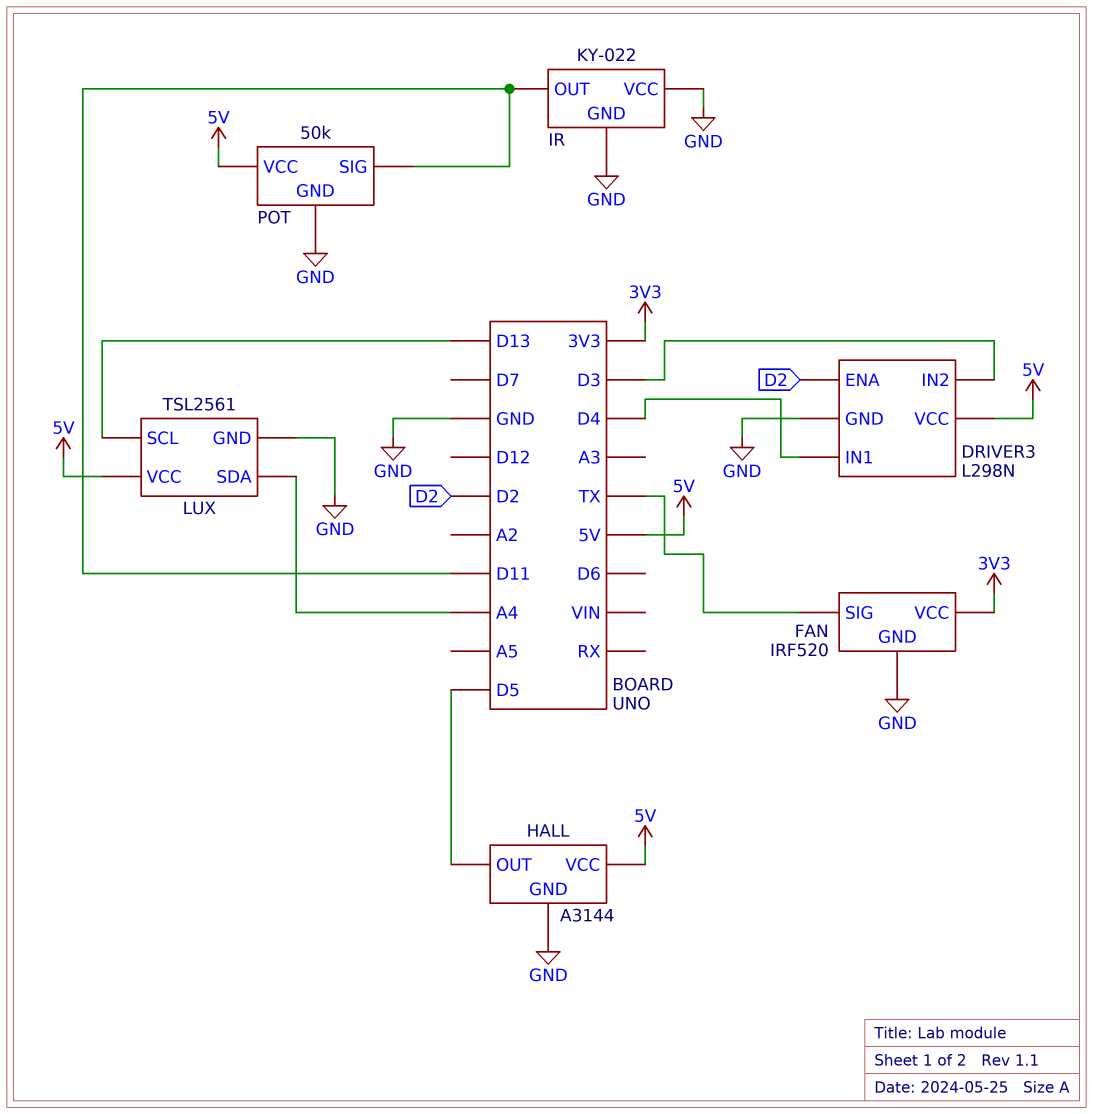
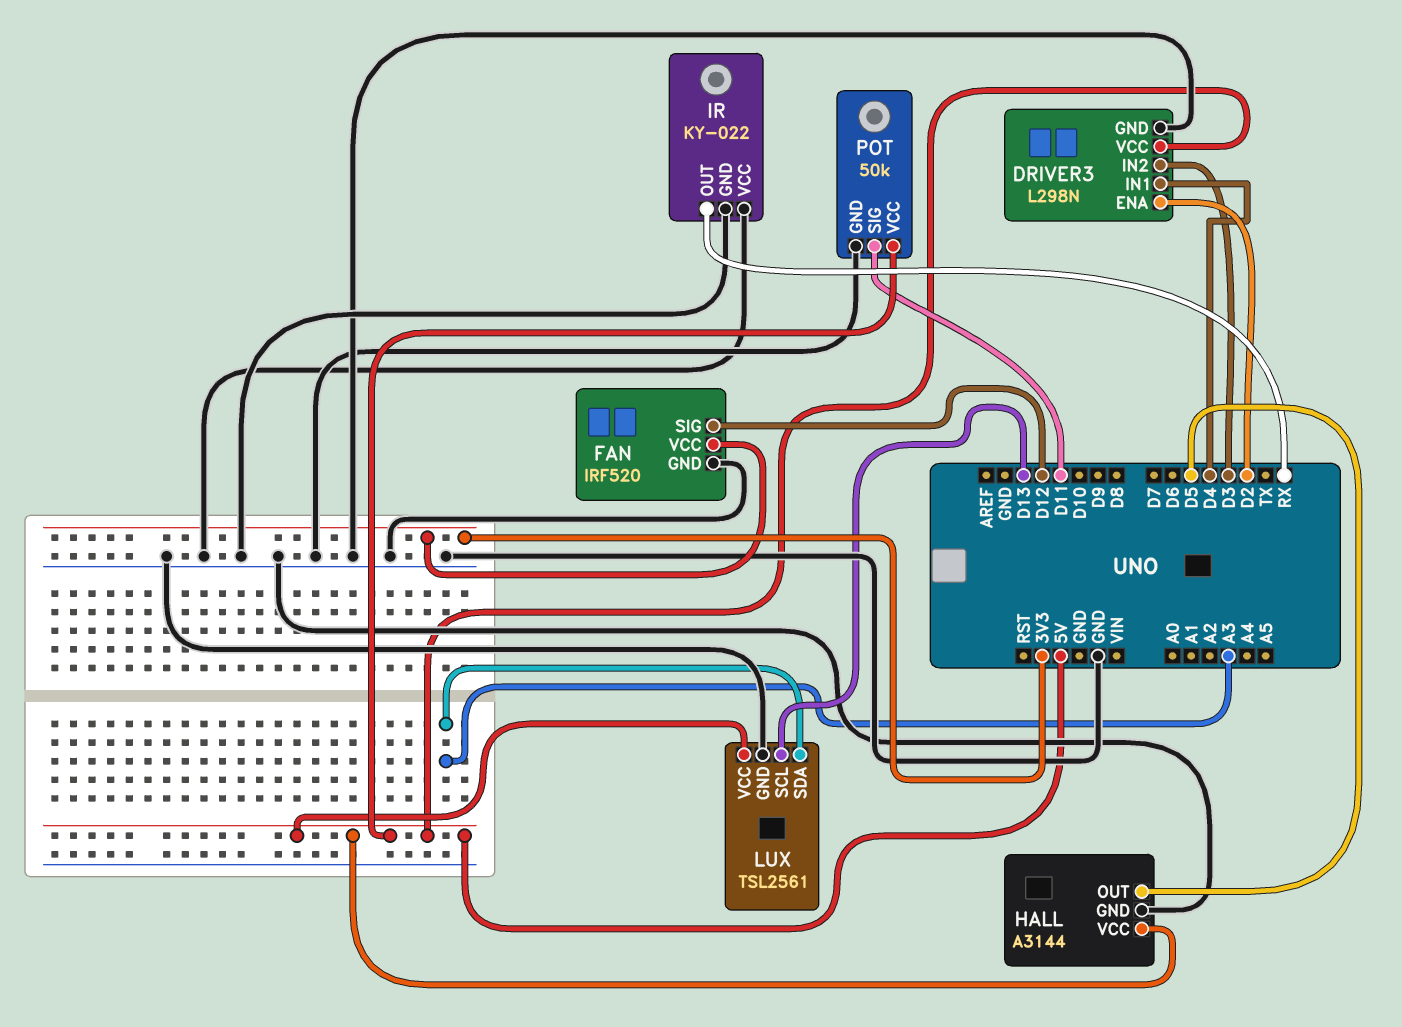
FAN pin SIG: TX -> D12
IR pin OUT: D11 -> RX
LUX pin SDA: A4 -> A3

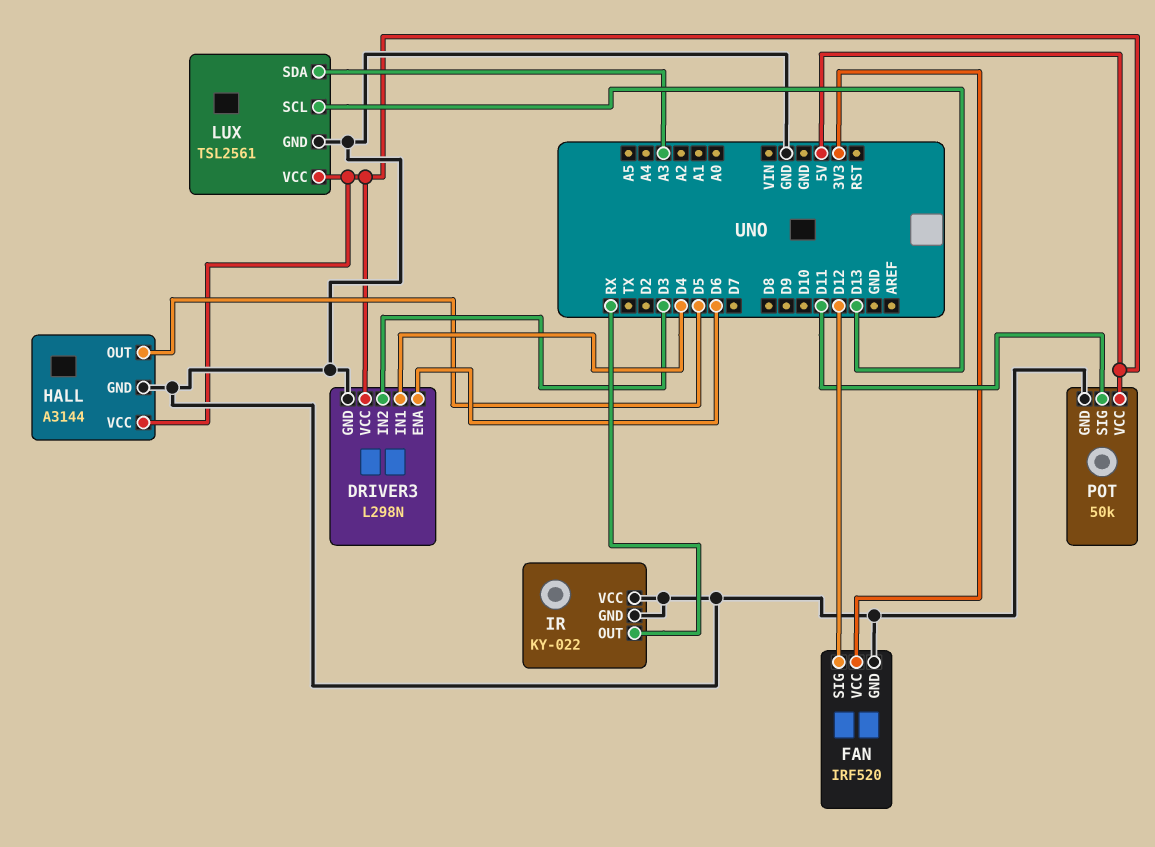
DRIVER3 pin ENA: D2 -> D6

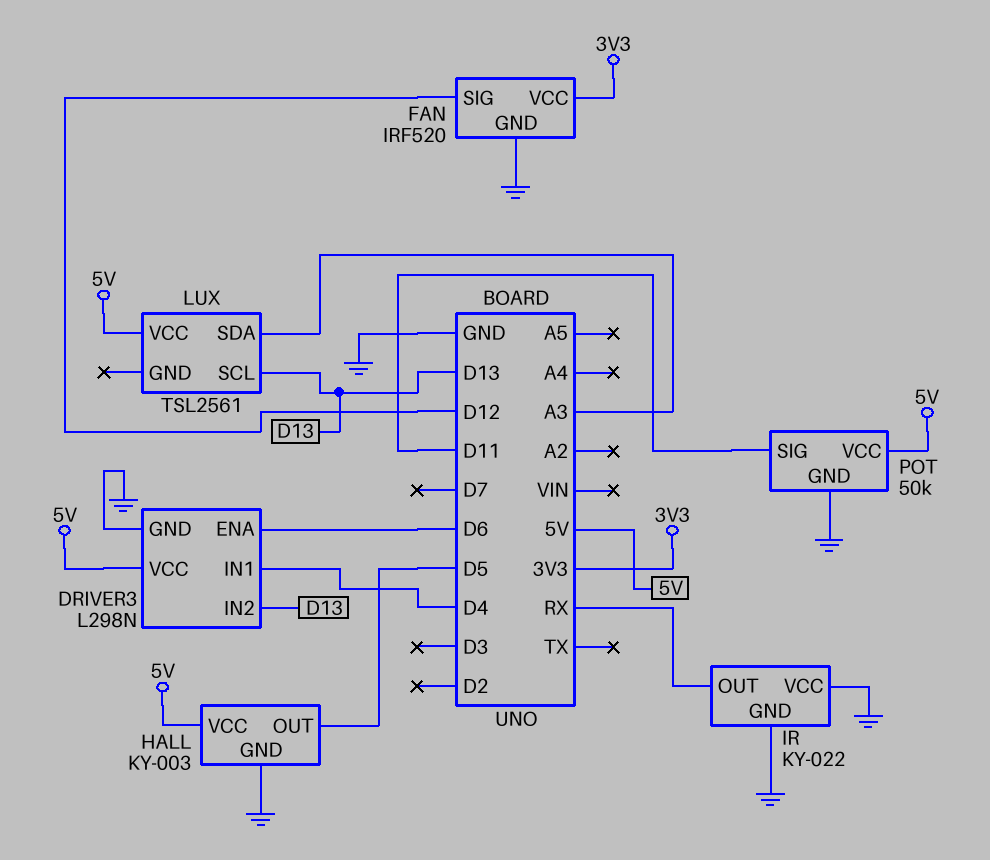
DRIVER3 pin IN2: D3 -> D13
HALL: A3144 -> KY-003
LUX pin GND: GND -> none

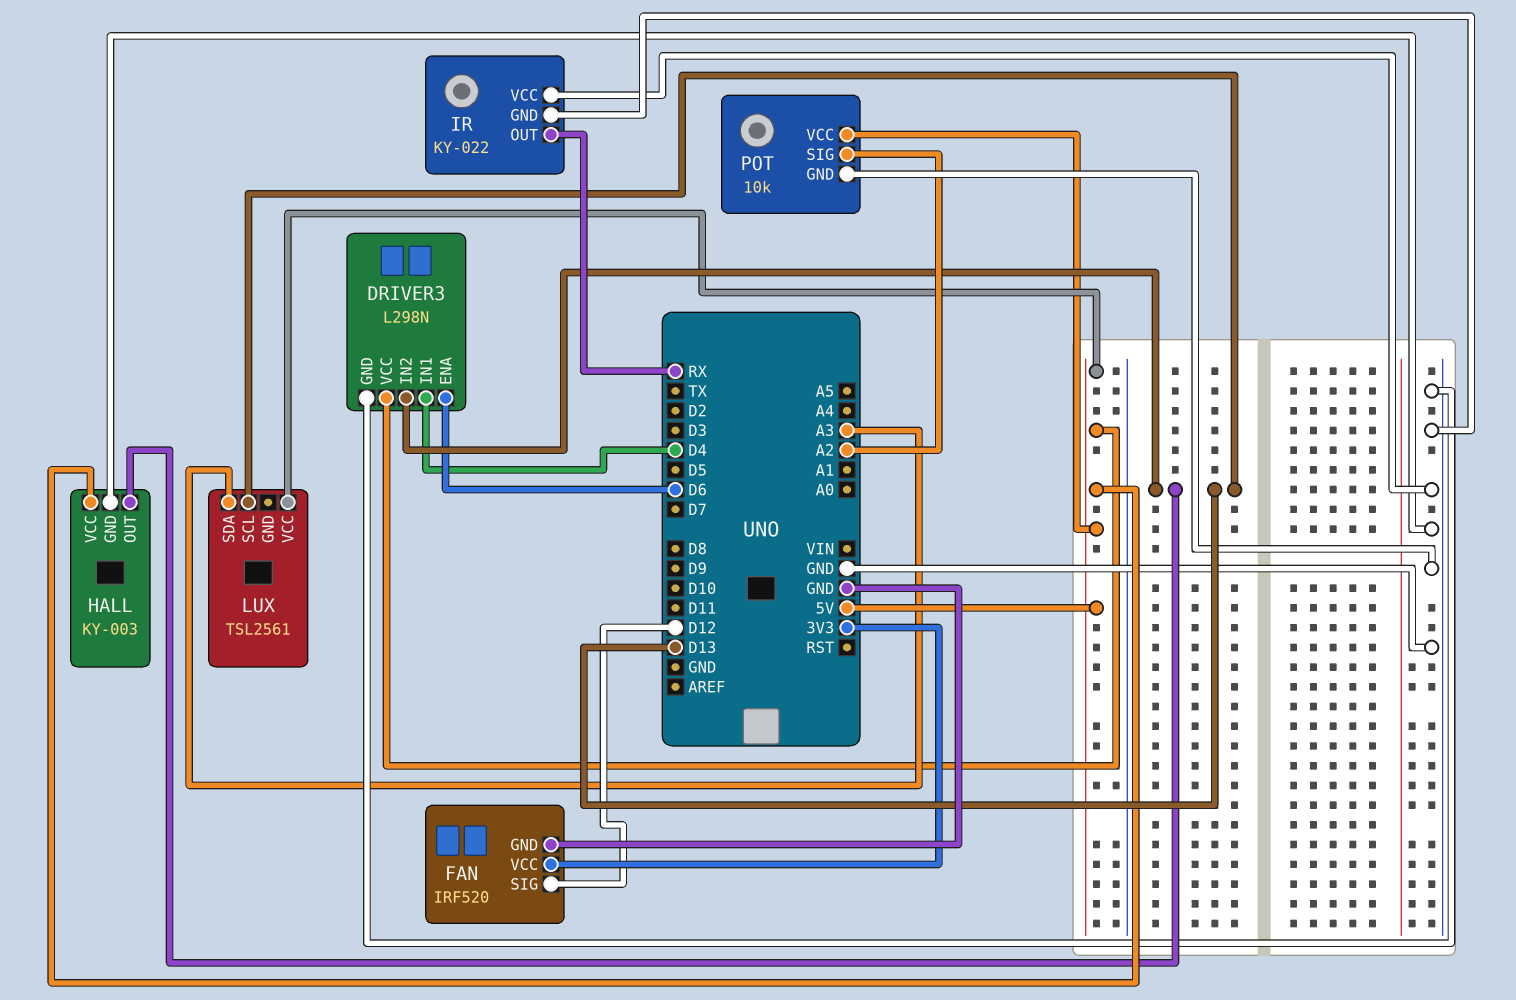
HALL pin OUT: D5 -> D13
POT: 50k -> 10k
POT pin SIG: D11 -> A2

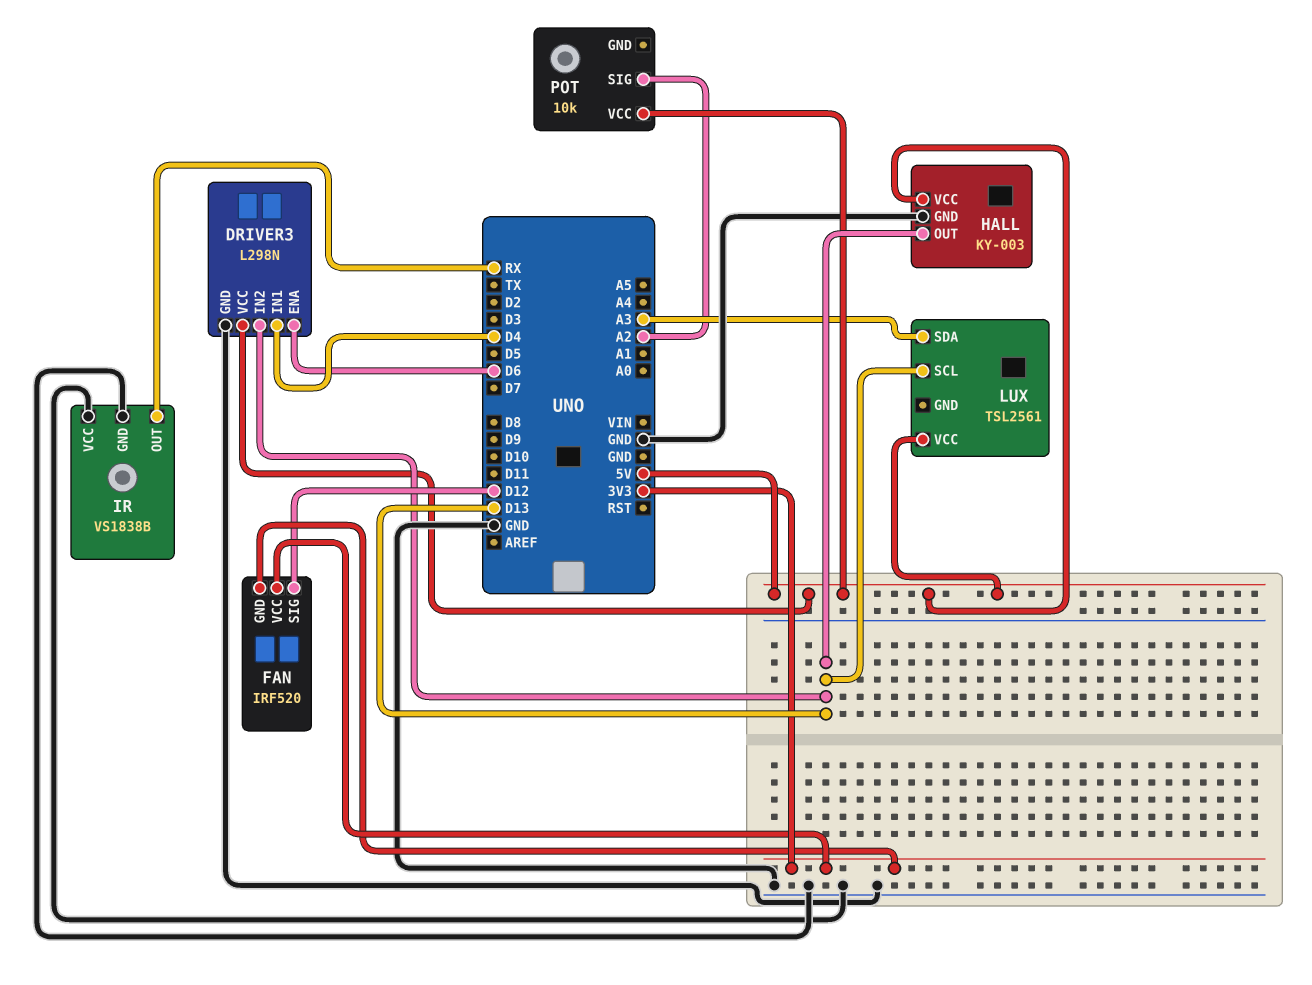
FAN pin GND: GND -> 3V3
IR: KY-022 -> VS1838B
POT pin GND: GND -> none

